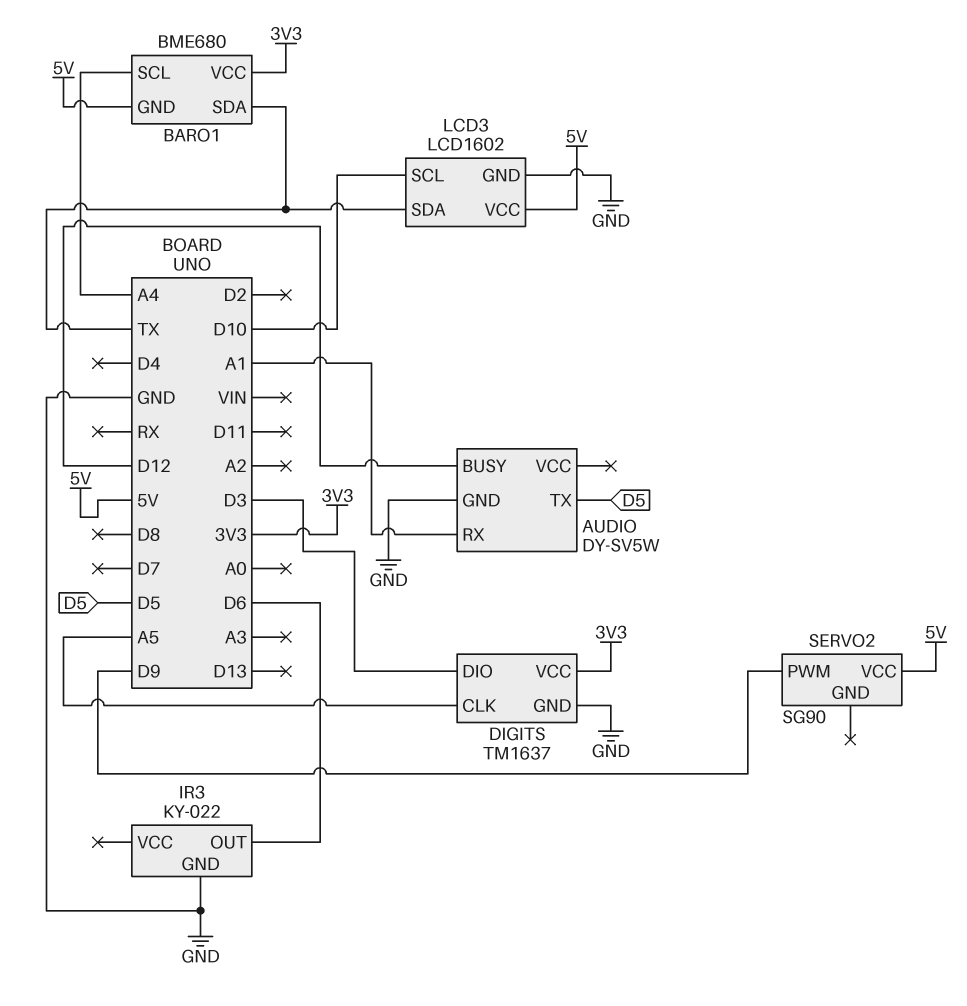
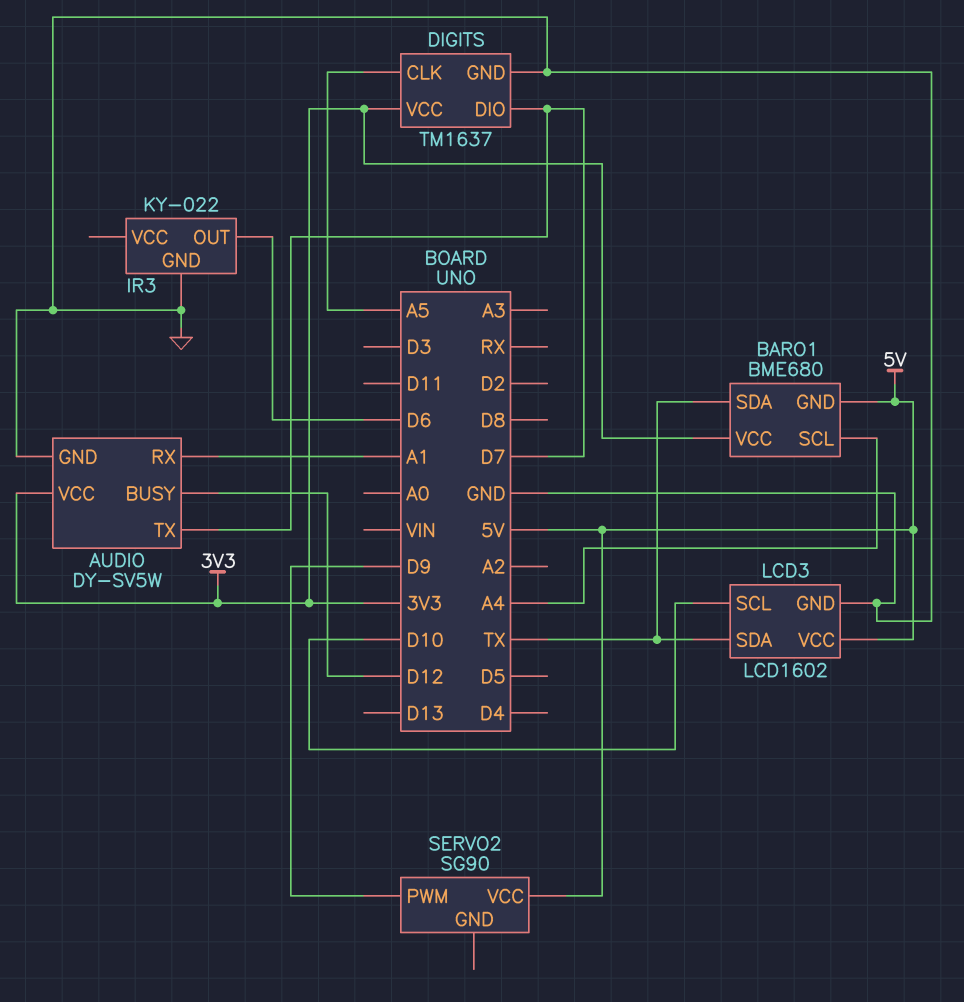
AUDIO pin TX: D5 -> D7
AUDIO pin VCC: none -> 3V3
DIGITS pin DIO: D3 -> D7

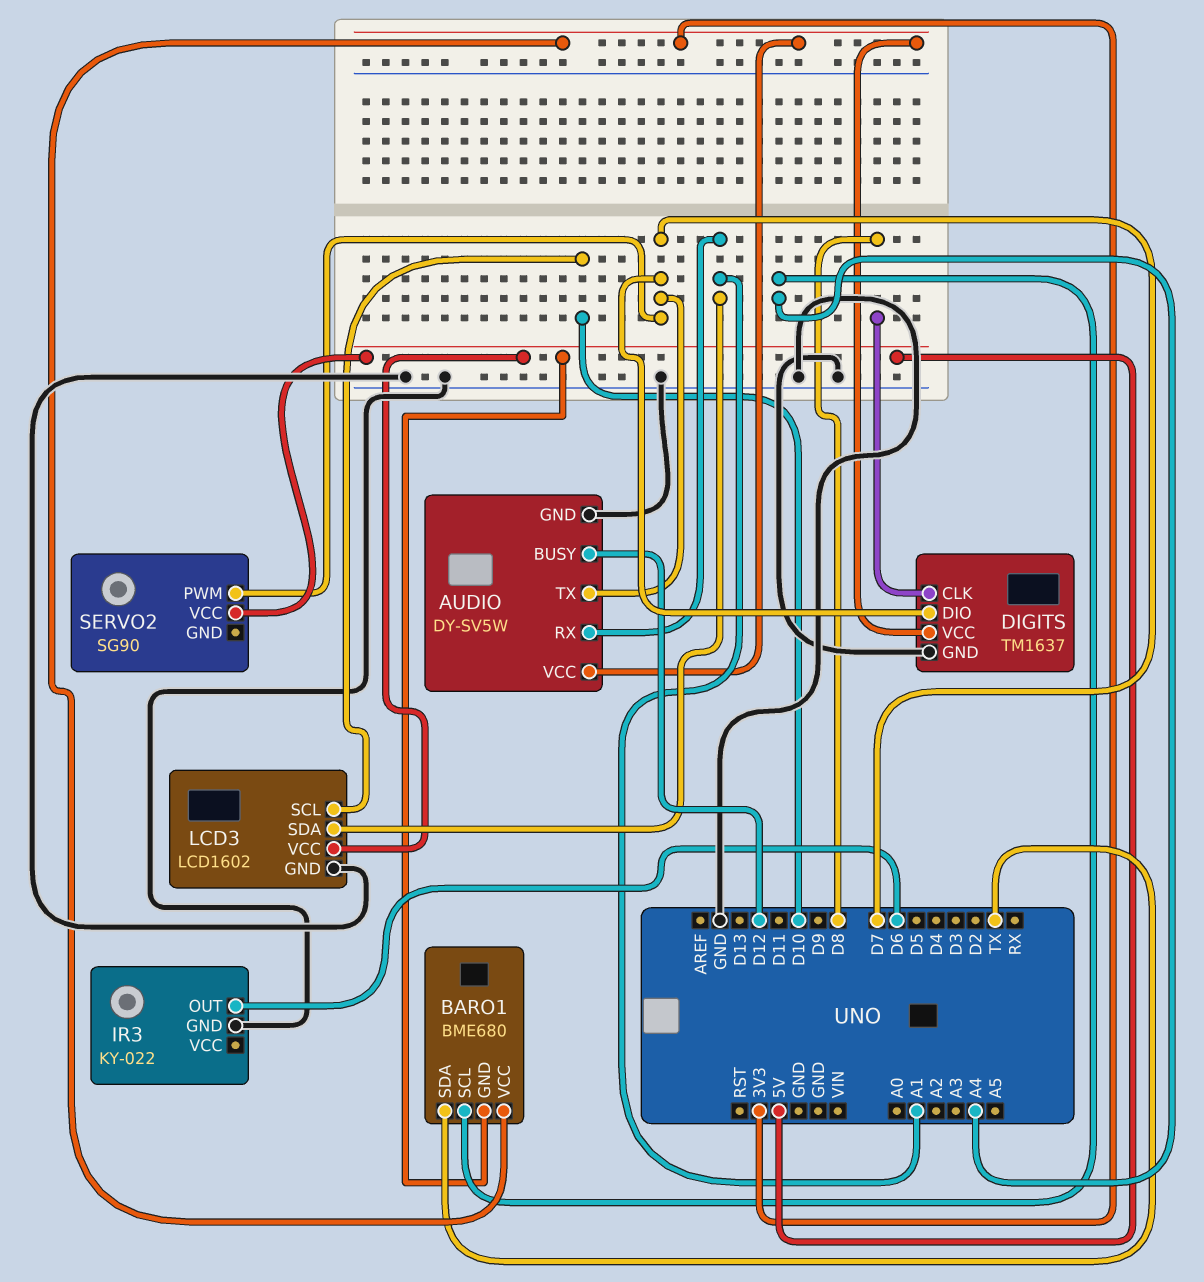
DIGITS pin CLK: A5 -> D8
LCD3 pin SDA: TX -> A1
SERVO2 pin PWM: D9 -> D7

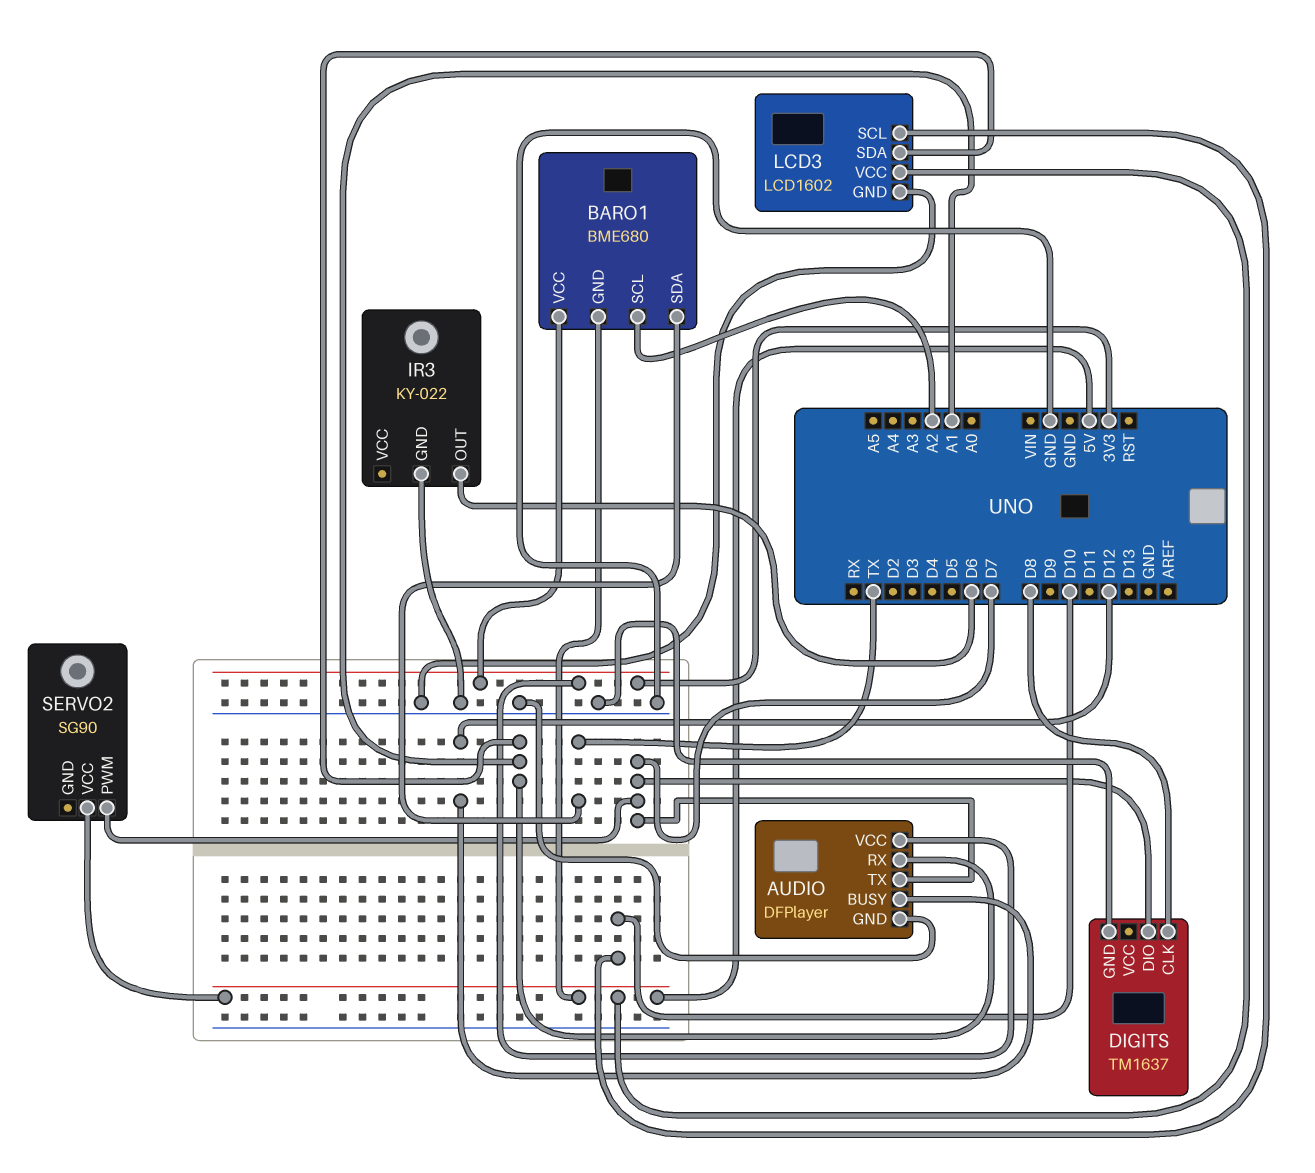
AUDIO: DY-SV5W -> DFPlayer
BARO1 pin SCL: A4 -> A2
DIGITS pin VCC: 3V3 -> none

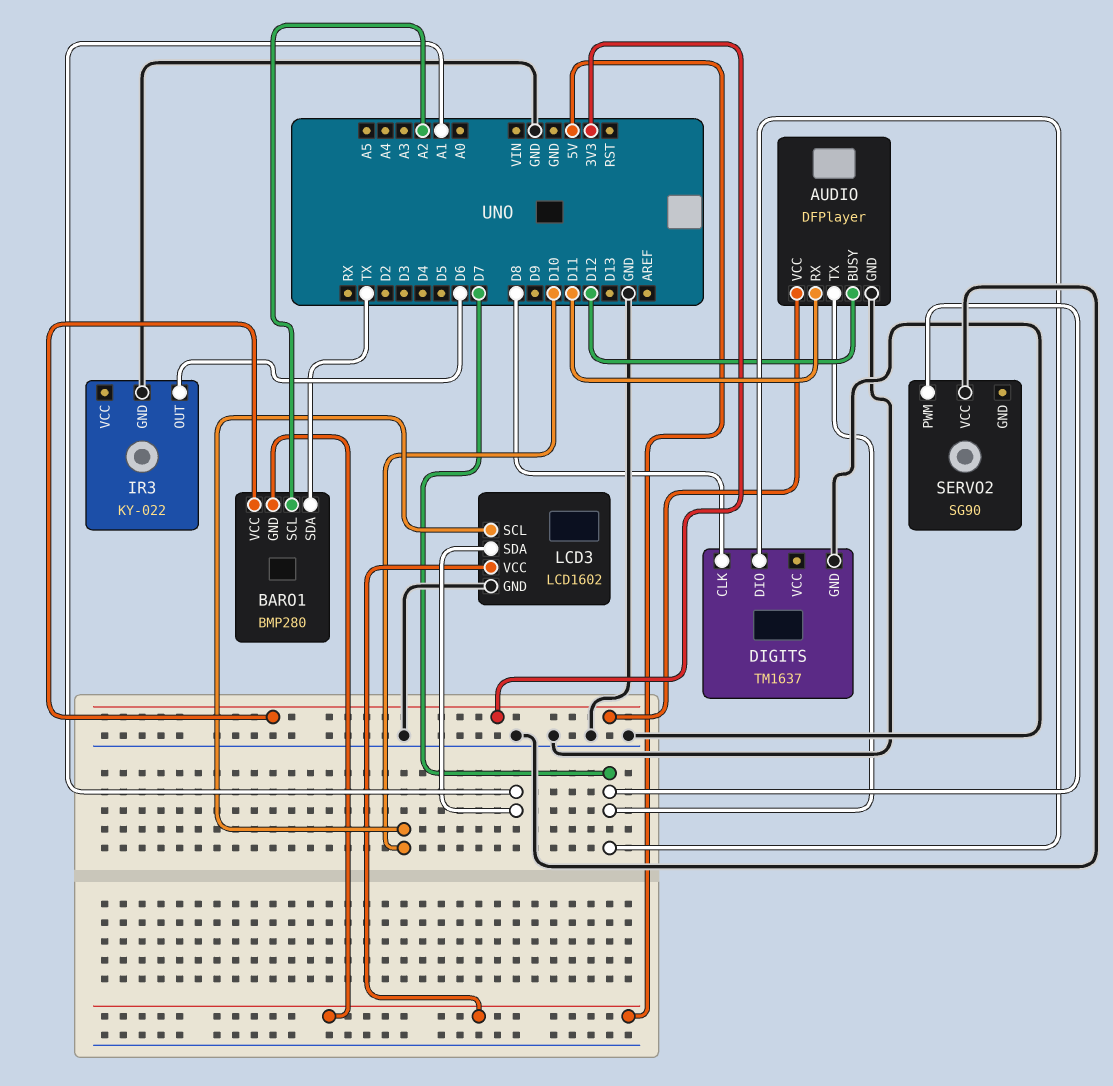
AUDIO pin RX: A1 -> D11
BARO1: BME680 -> BMP280
SERVO2 pin VCC: 5V -> GND

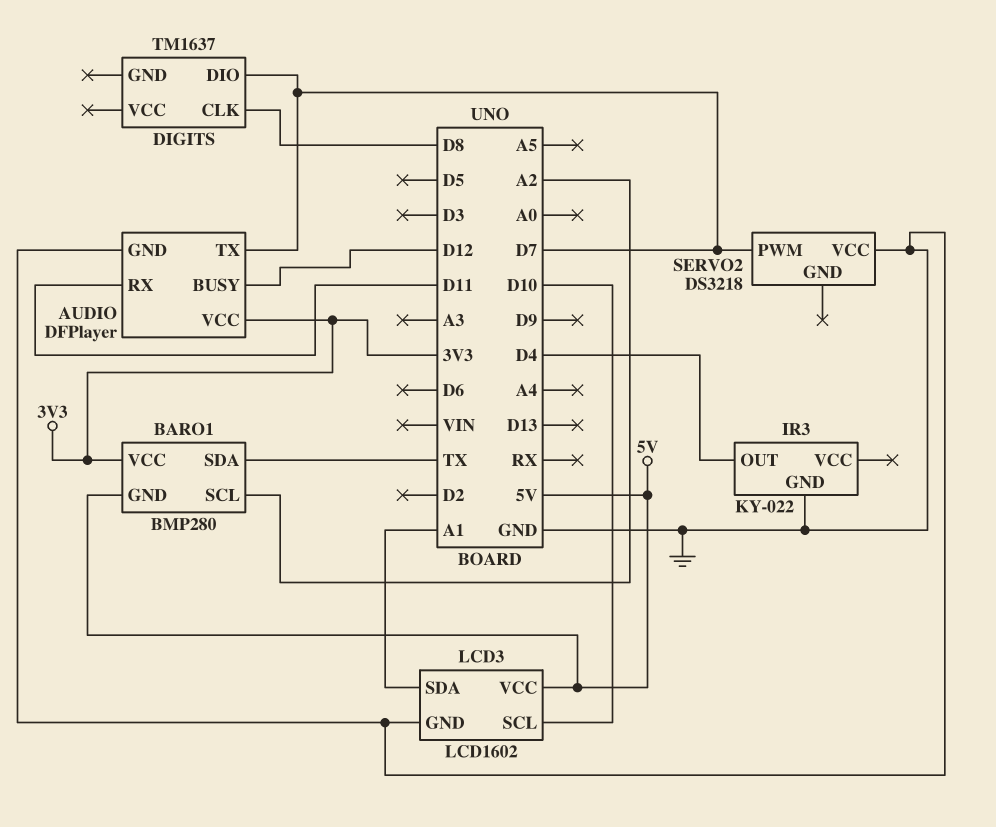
DIGITS pin GND: GND -> none
IR3 pin OUT: D6 -> D4
SERVO2: SG90 -> DS3218

